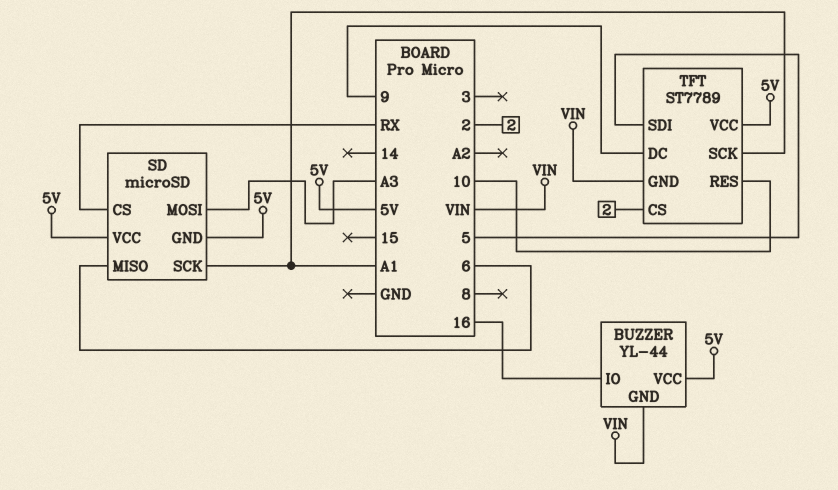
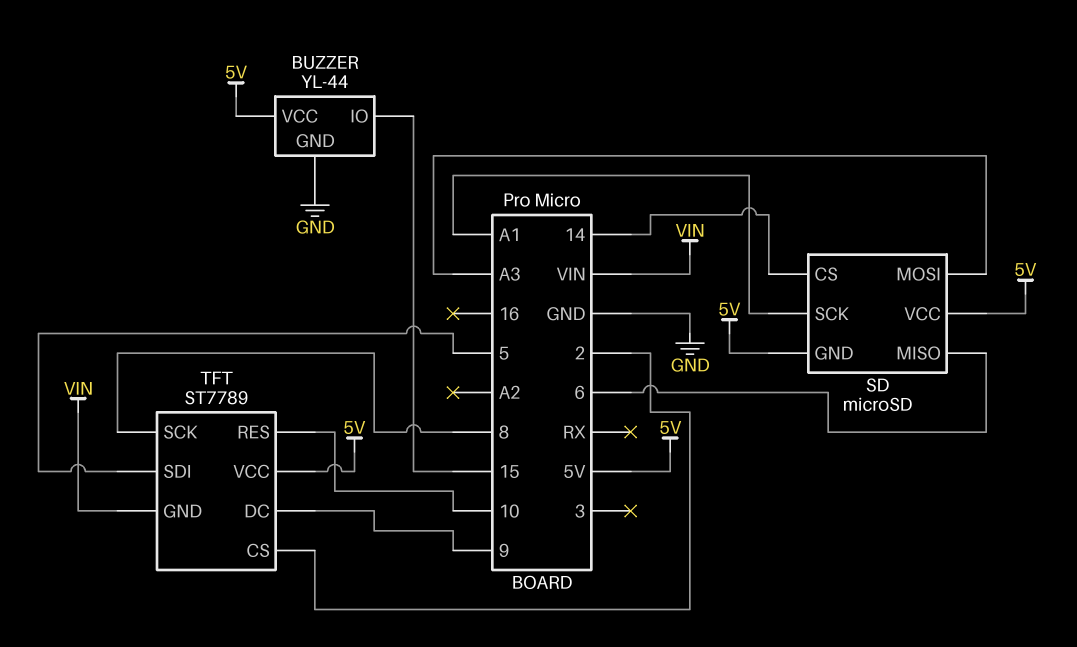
BUZZER pin GND: VIN -> GND
BUZZER pin IO: 16 -> 15
SD pin CS: RX -> 14
TFT pin SCK: A1 -> 8

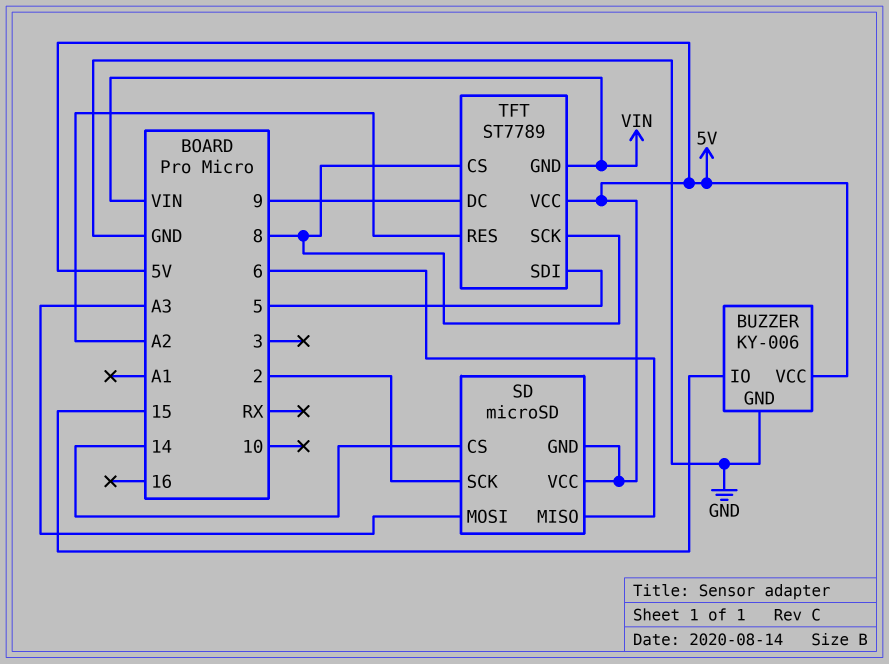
BUZZER: YL-44 -> KY-006
SD pin SCK: A1 -> 2
TFT pin CS: 2 -> 8
TFT pin RES: 10 -> A2

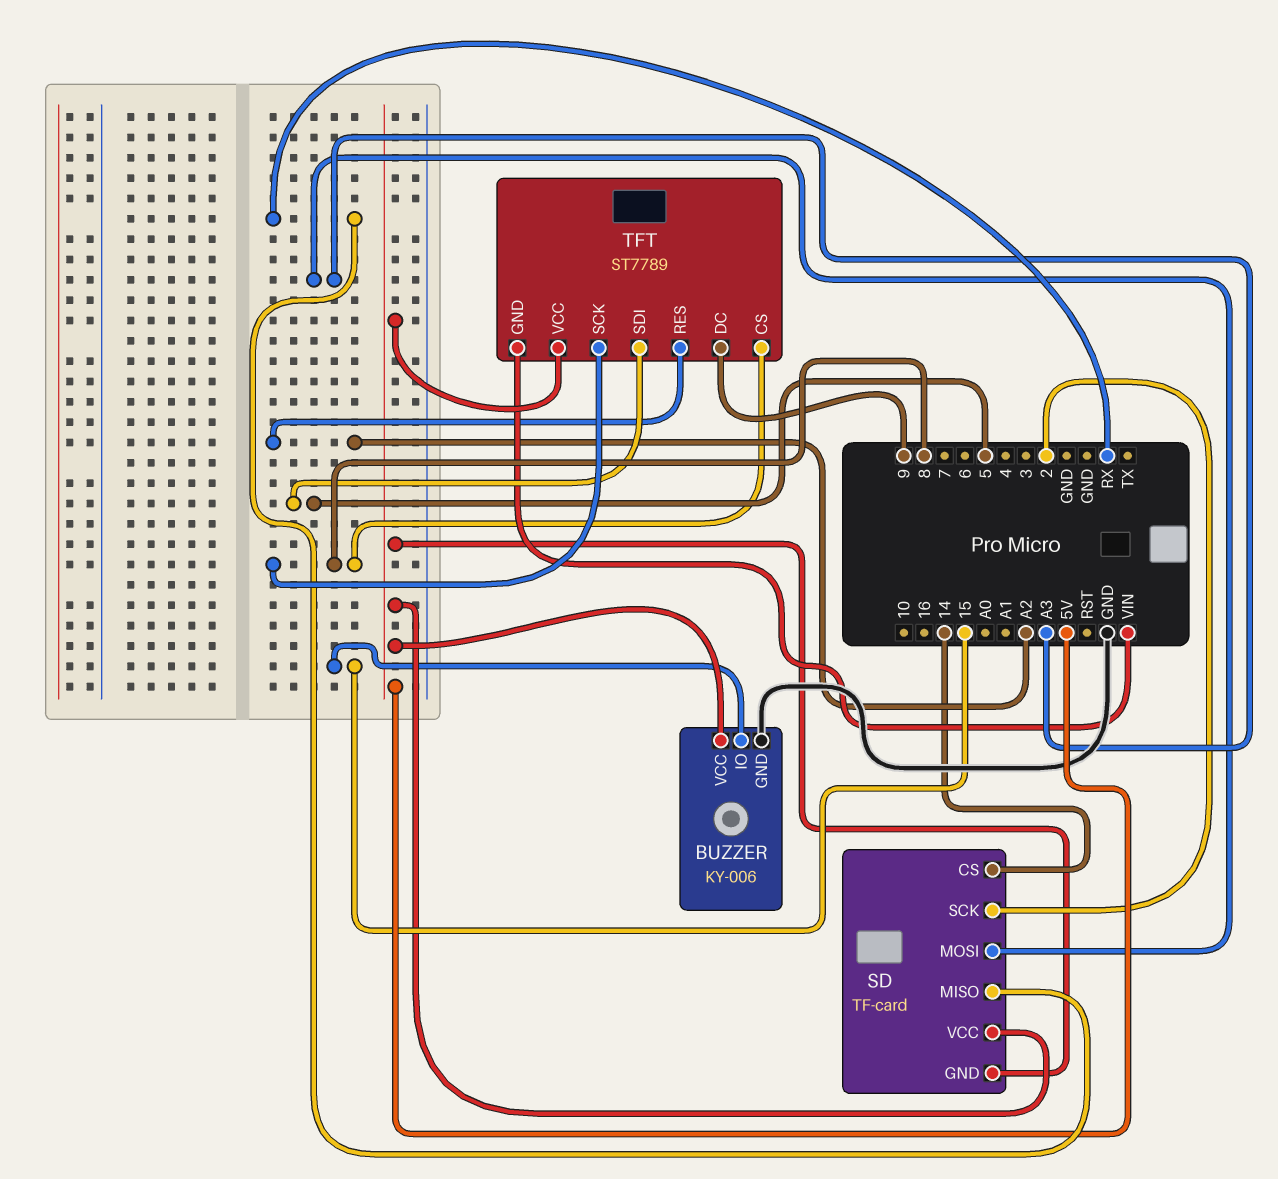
SD: microSD -> TF-card
SD pin MISO: 6 -> RX

